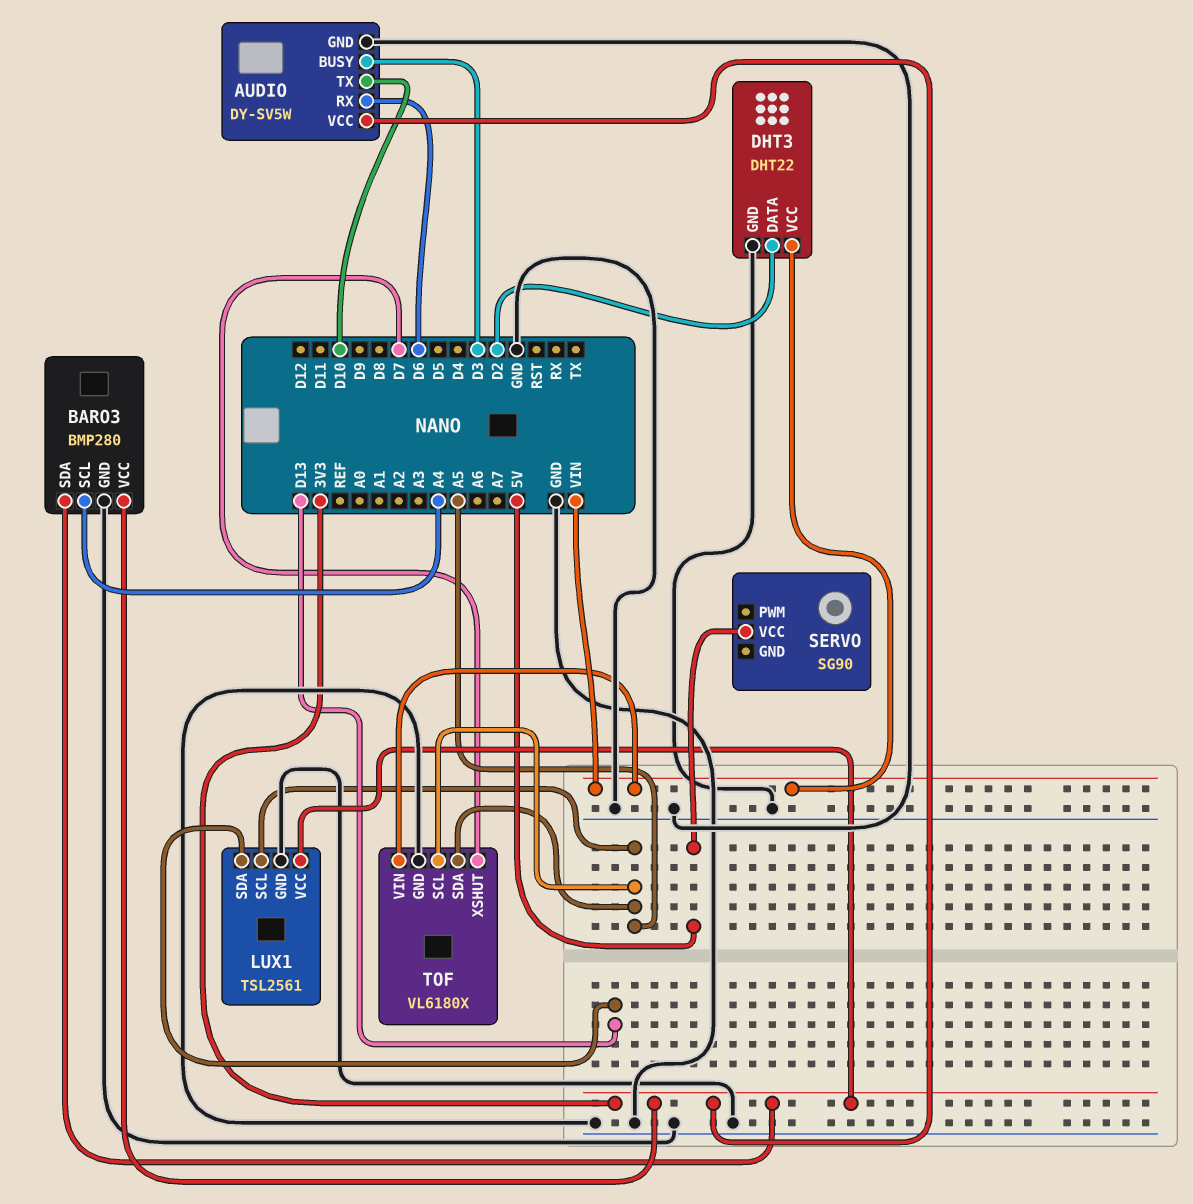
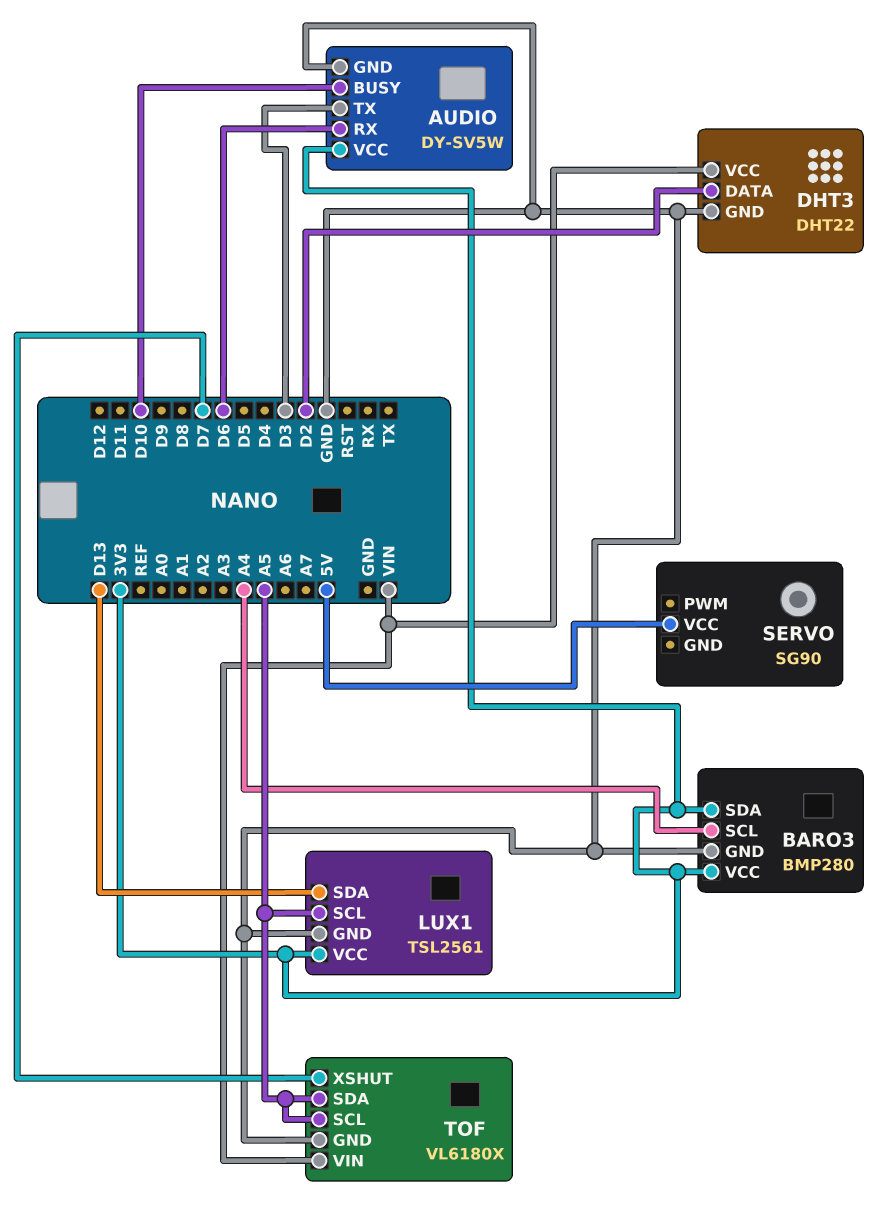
AUDIO pin BUSY: D3 -> D10
AUDIO pin TX: D10 -> D3

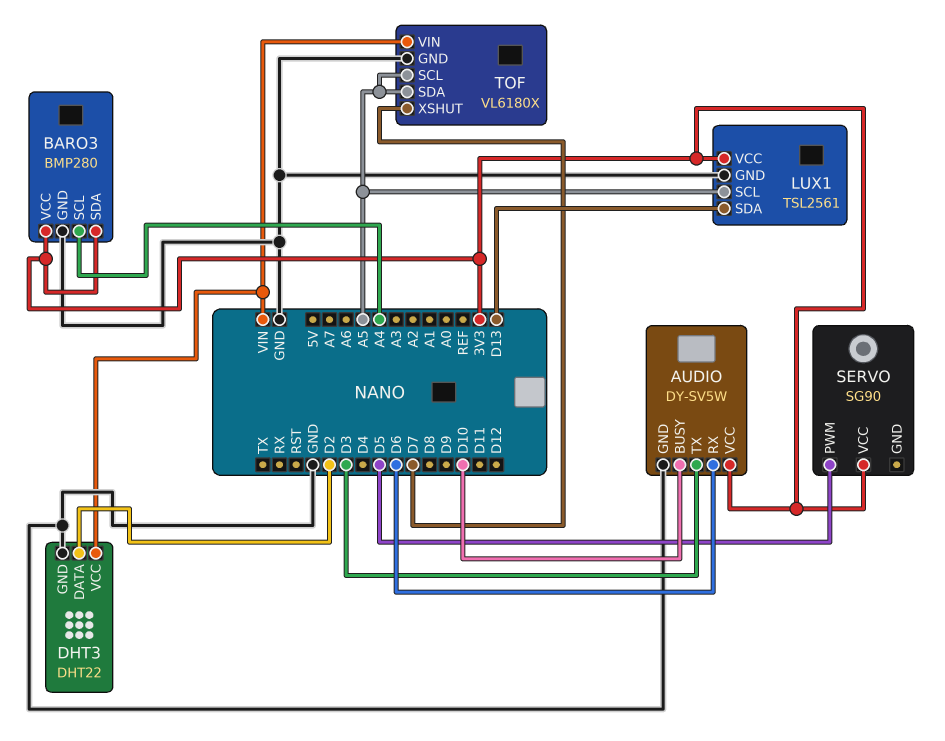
SERVO pin PWM: none -> D5
SERVO pin VCC: 5V -> 3V3

